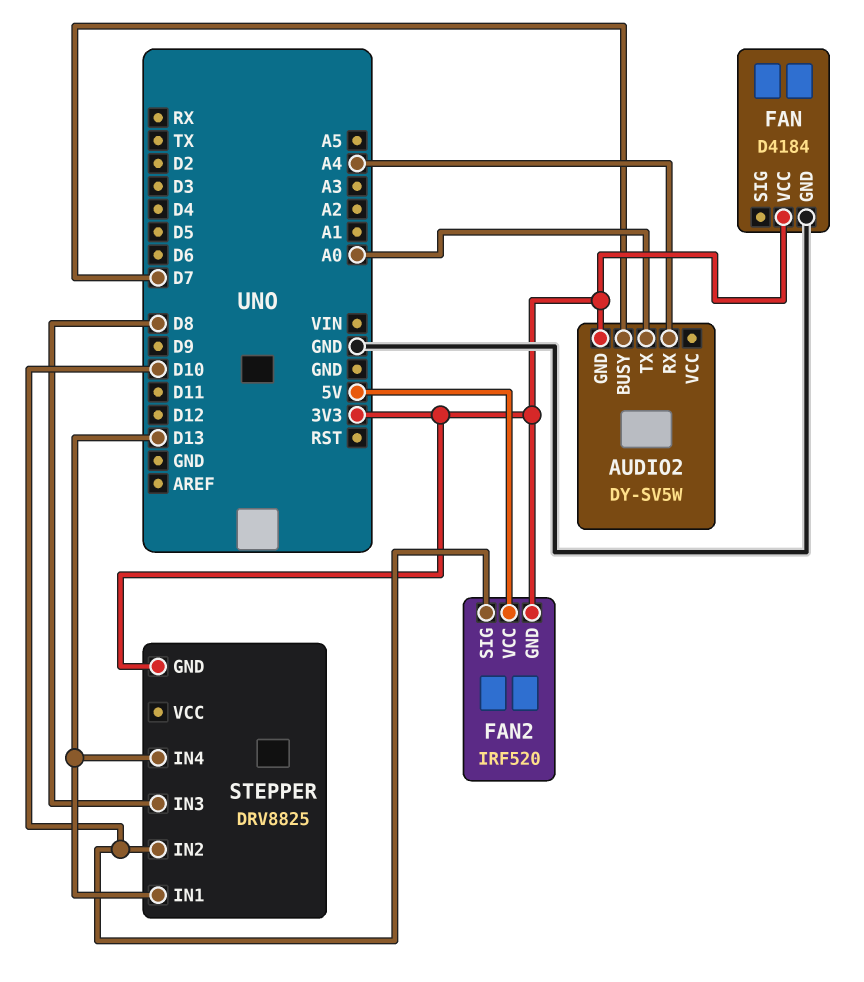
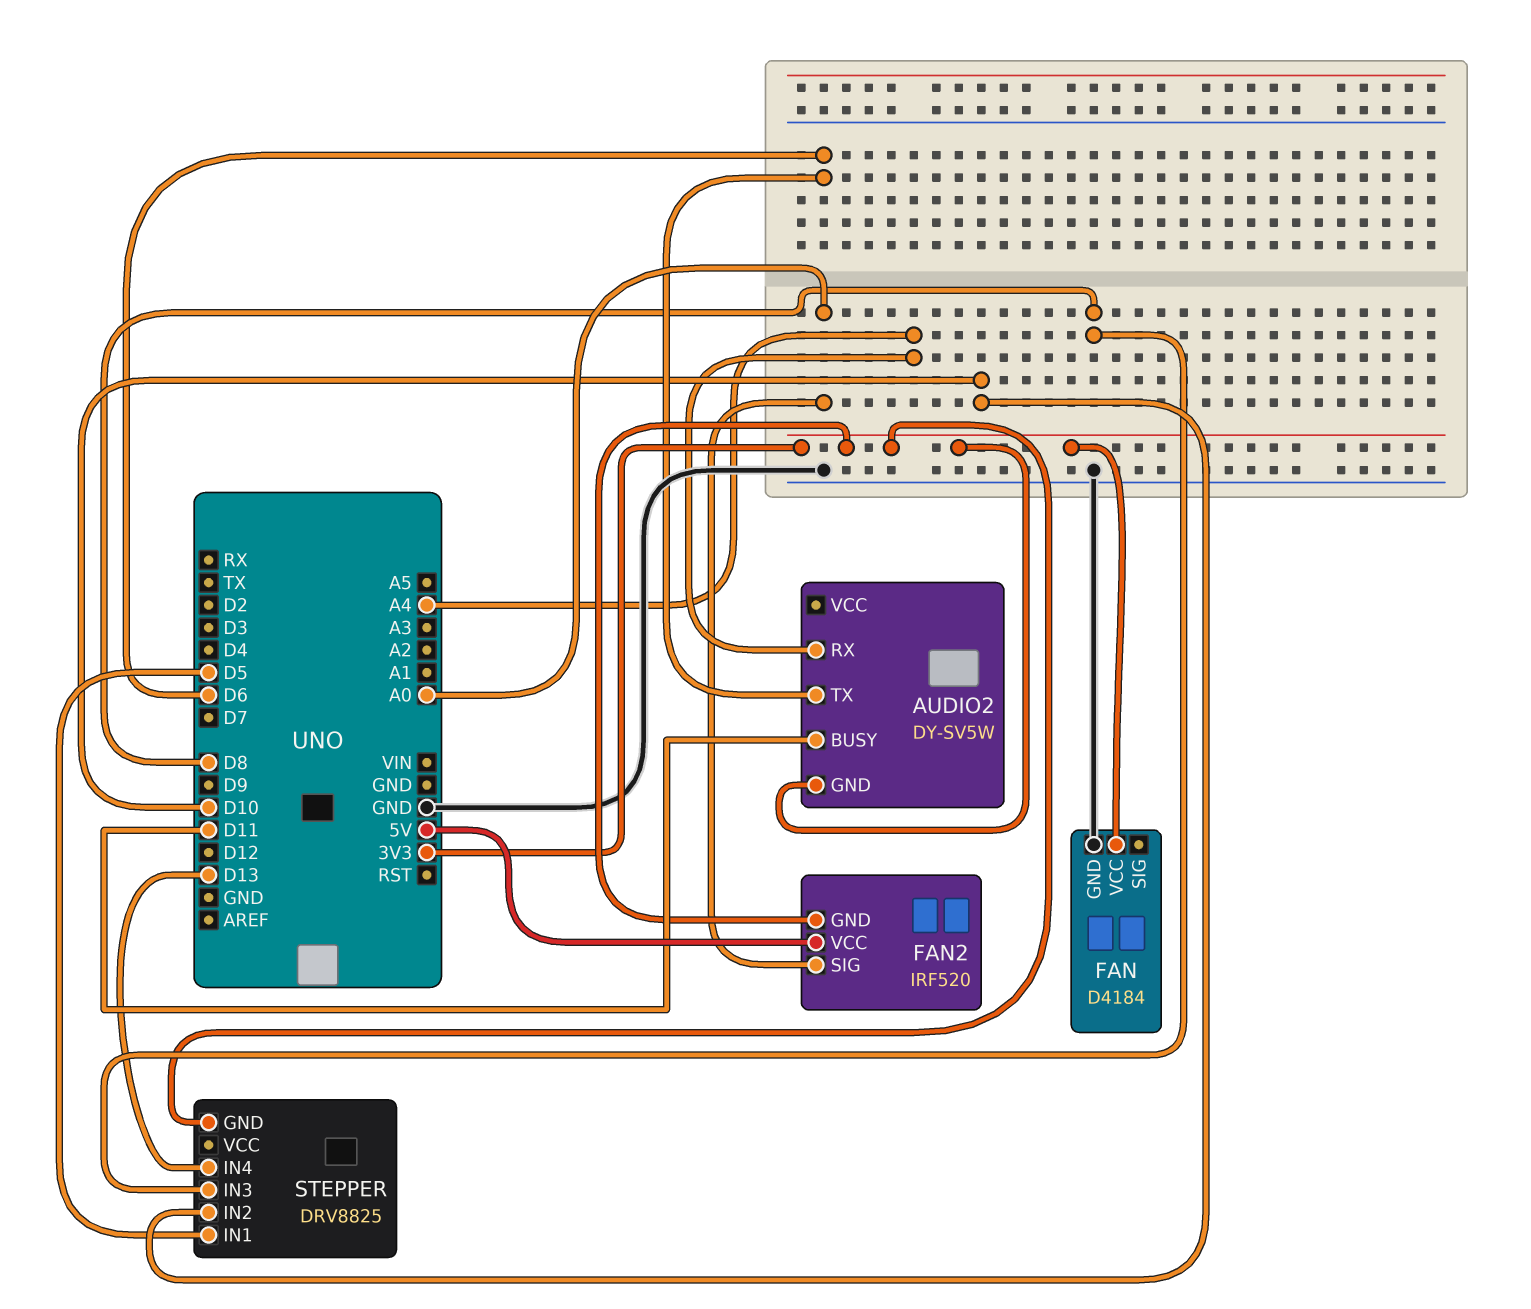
AUDIO2 pin BUSY: D7 -> D11
AUDIO2 pin TX: A0 -> D6
FAN2 pin SIG: D10 -> A0
STEPPER pin IN1: D13 -> D5

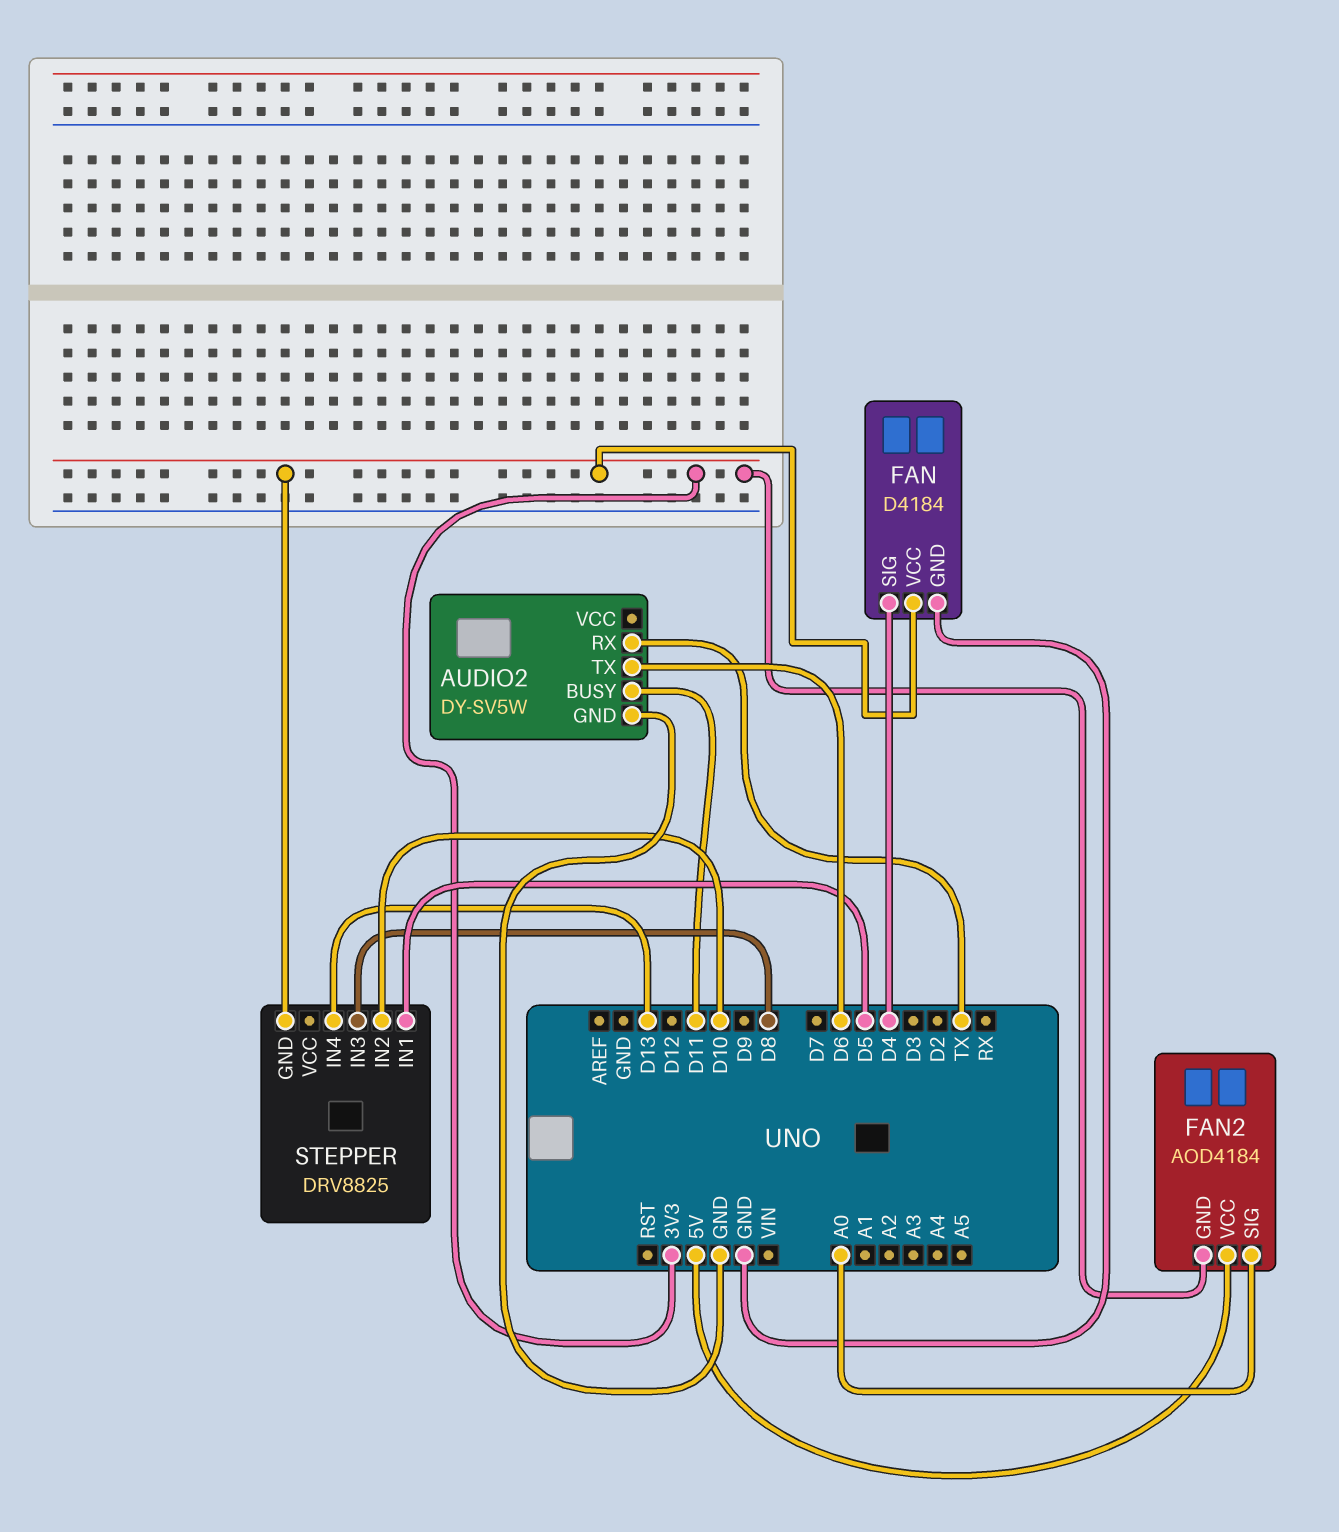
AUDIO2 pin GND: 3V3 -> GND
AUDIO2 pin RX: A4 -> TX
FAN pin SIG: none -> D4
FAN2: IRF520 -> AOD4184

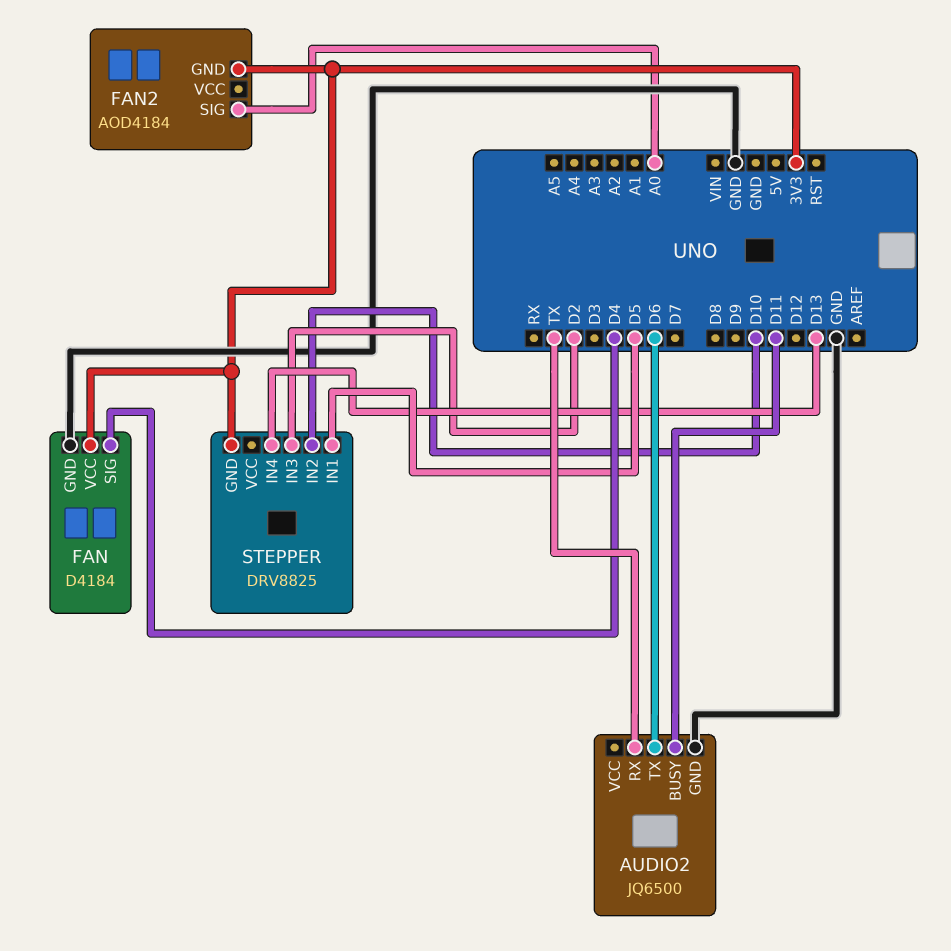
AUDIO2: DY-SV5W -> JQ6500
FAN2 pin VCC: 5V -> none
STEPPER pin IN3: D8 -> D2

